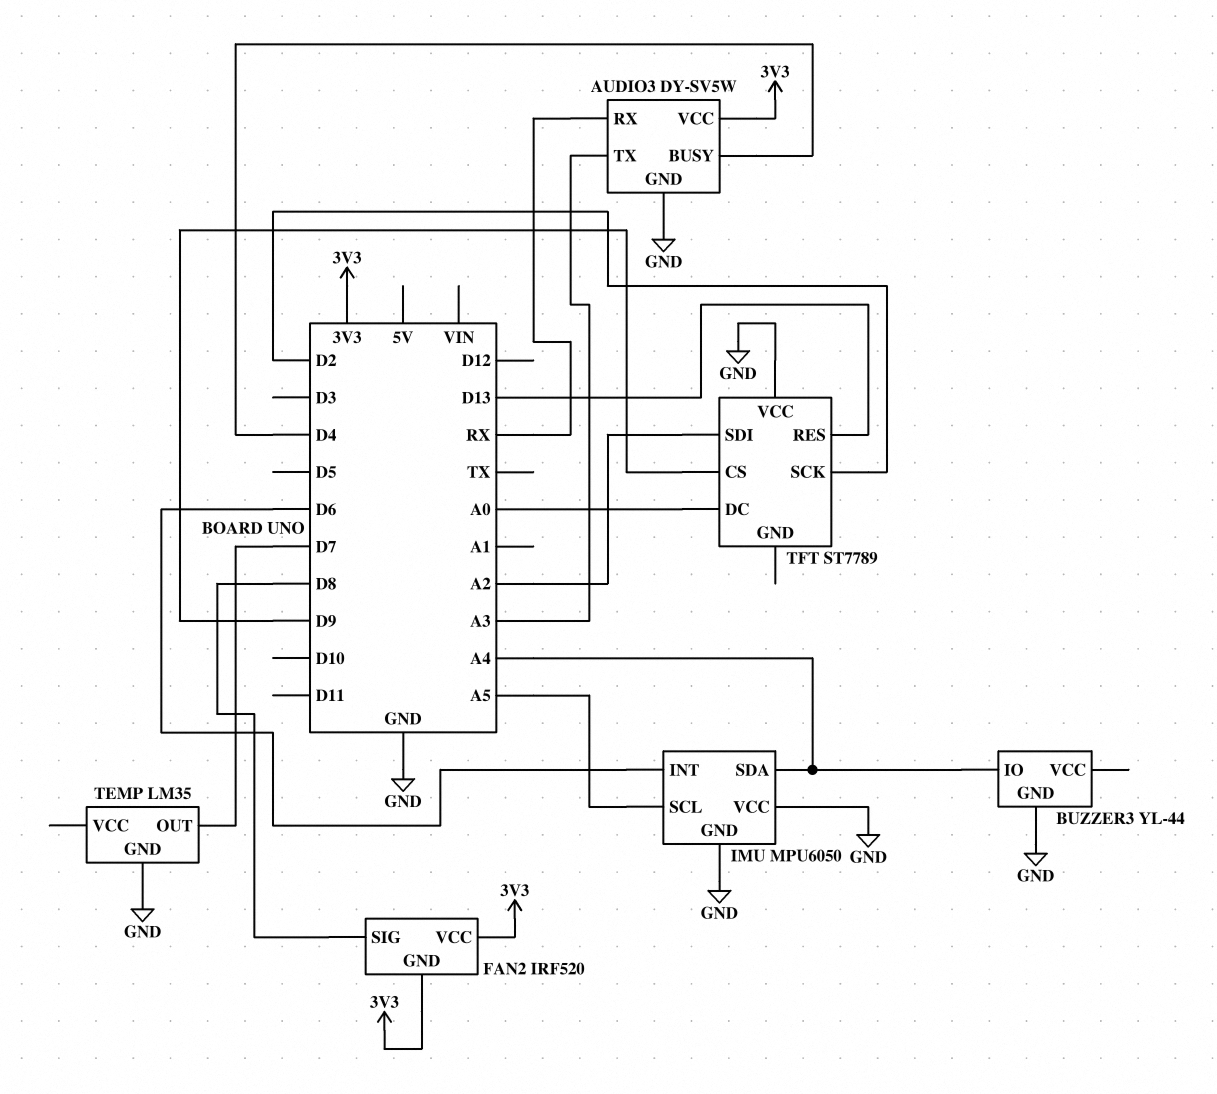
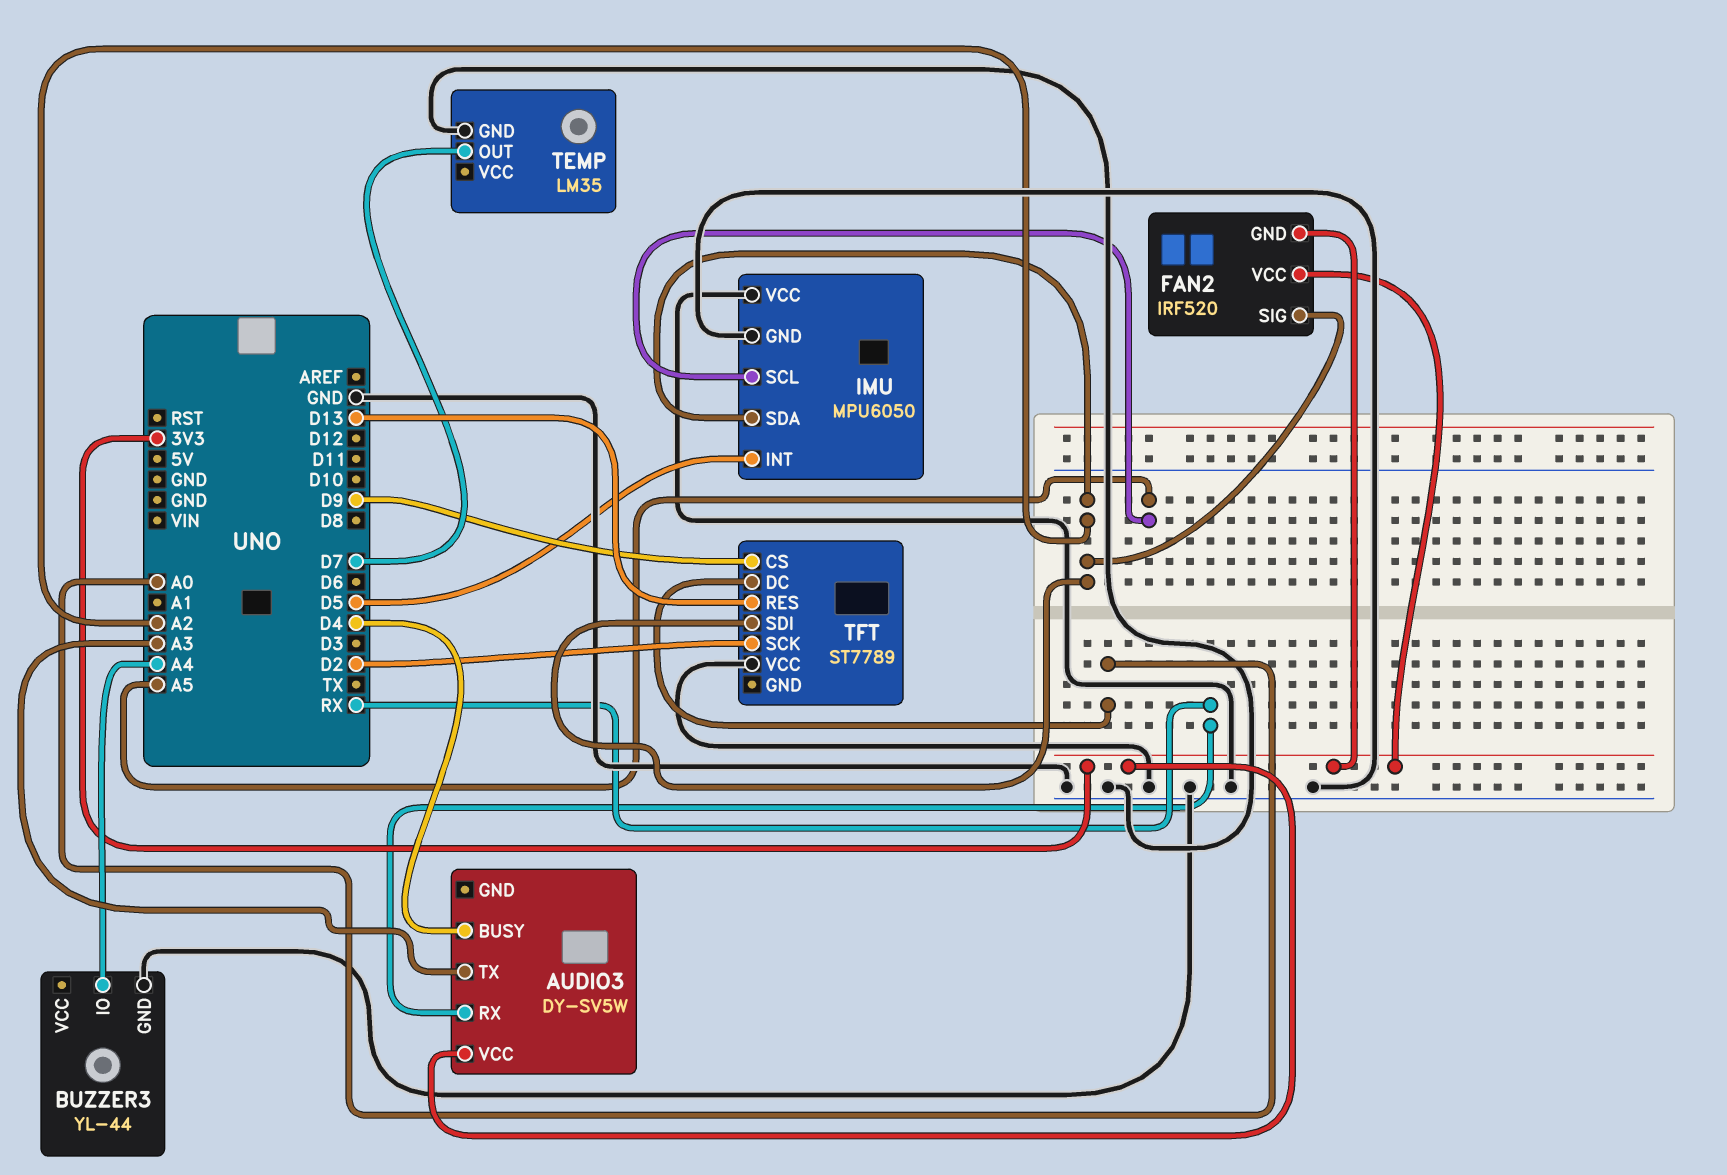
AUDIO3 pin GND: GND -> none
FAN2 pin SIG: D8 -> A2
IMU pin INT: D6 -> D5
IMU pin SDA: A4 -> A2

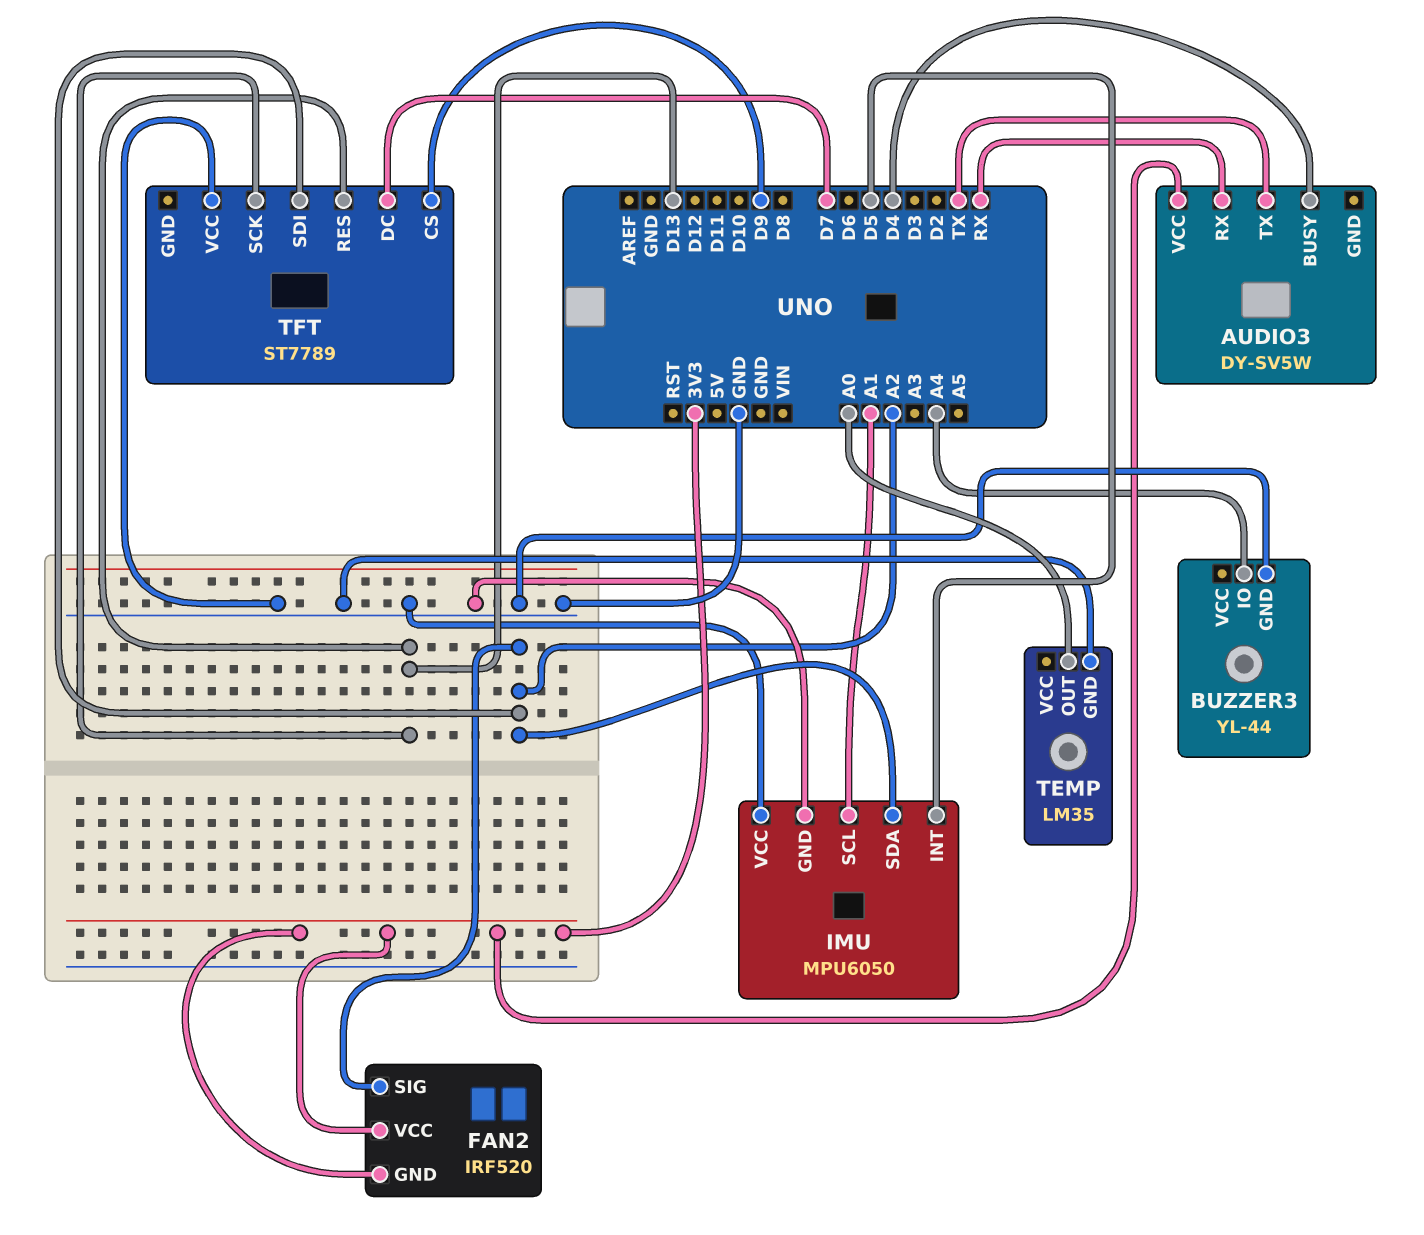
AUDIO3 pin TX: A3 -> TX
IMU pin SCL: A5 -> A1
TEMP pin OUT: D7 -> A0
TFT pin DC: A0 -> D7
TFT pin SCK: D2 -> D13

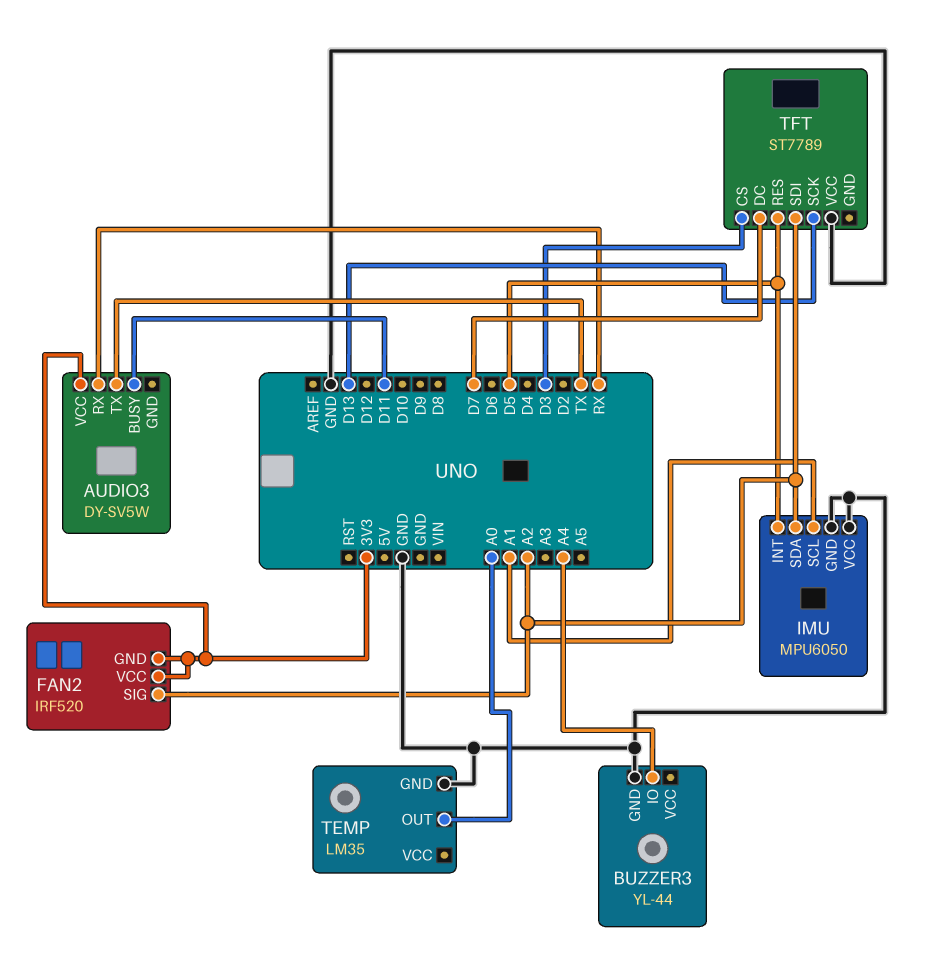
AUDIO3 pin BUSY: D4 -> D11
TFT pin CS: D9 -> D3
TFT pin RES: D13 -> D5

